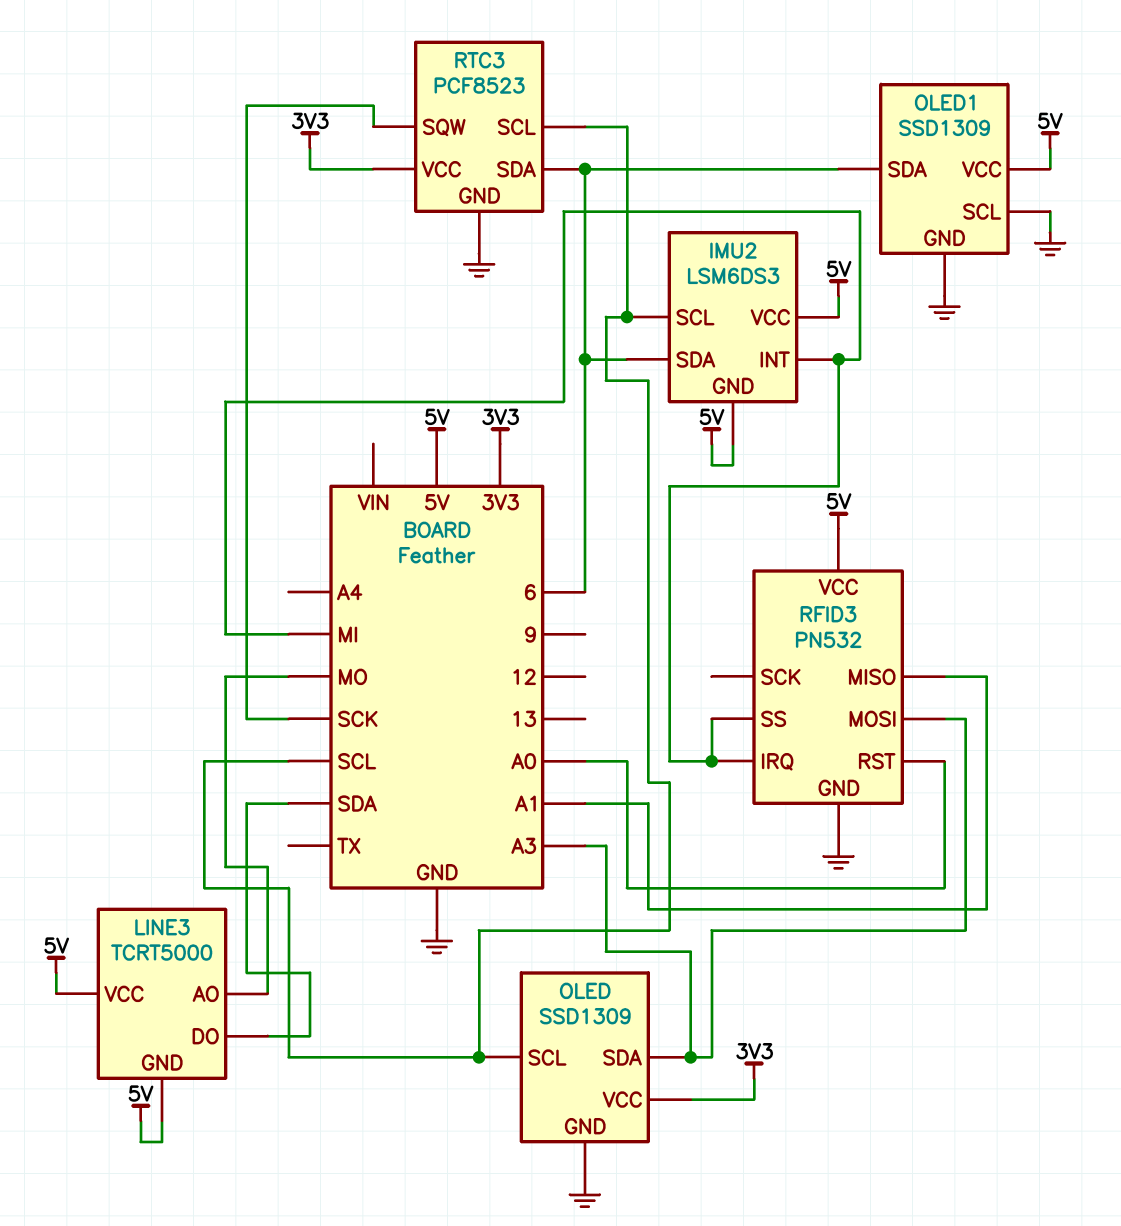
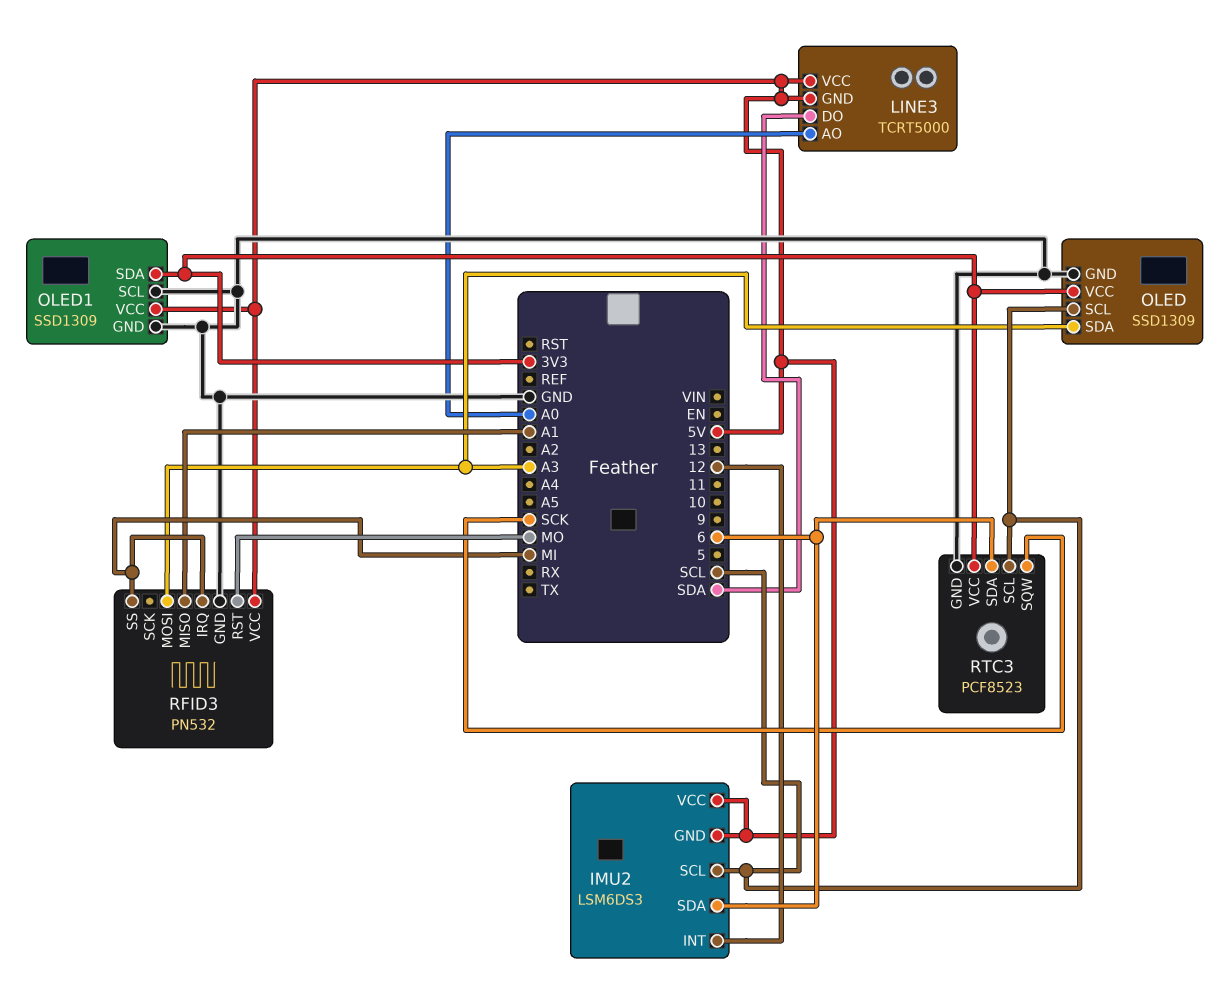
IMU2 pin INT: MI -> 12
LINE3 pin AO: MO -> A0
OLED1 pin SDA: 6 -> 3V3
RFID3 pin RST: A0 -> MO

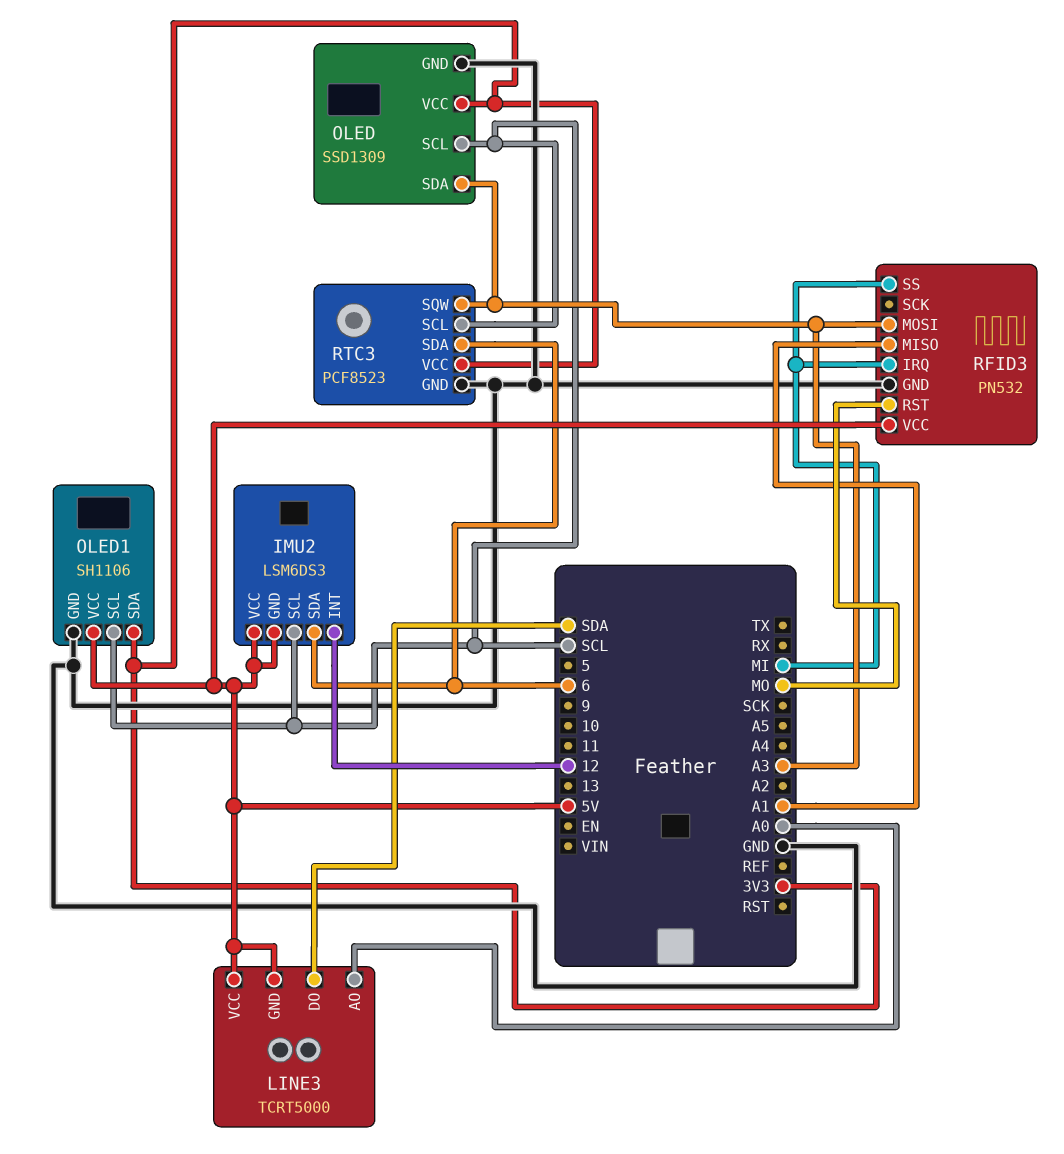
OLED1: SSD1309 -> SH1106
OLED1 pin SCL: GND -> SCL
RTC3 pin SQW: SCK -> A3

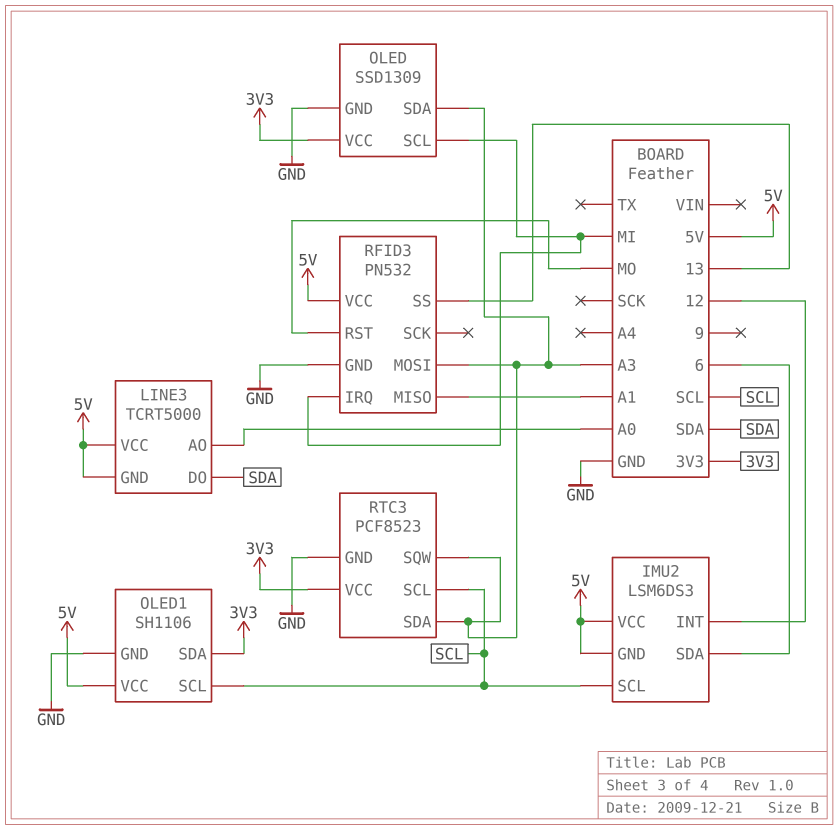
OLED pin SCL: SCL -> MI
RFID3 pin SS: MI -> 13
RTC3 pin SDA: 6 -> A3

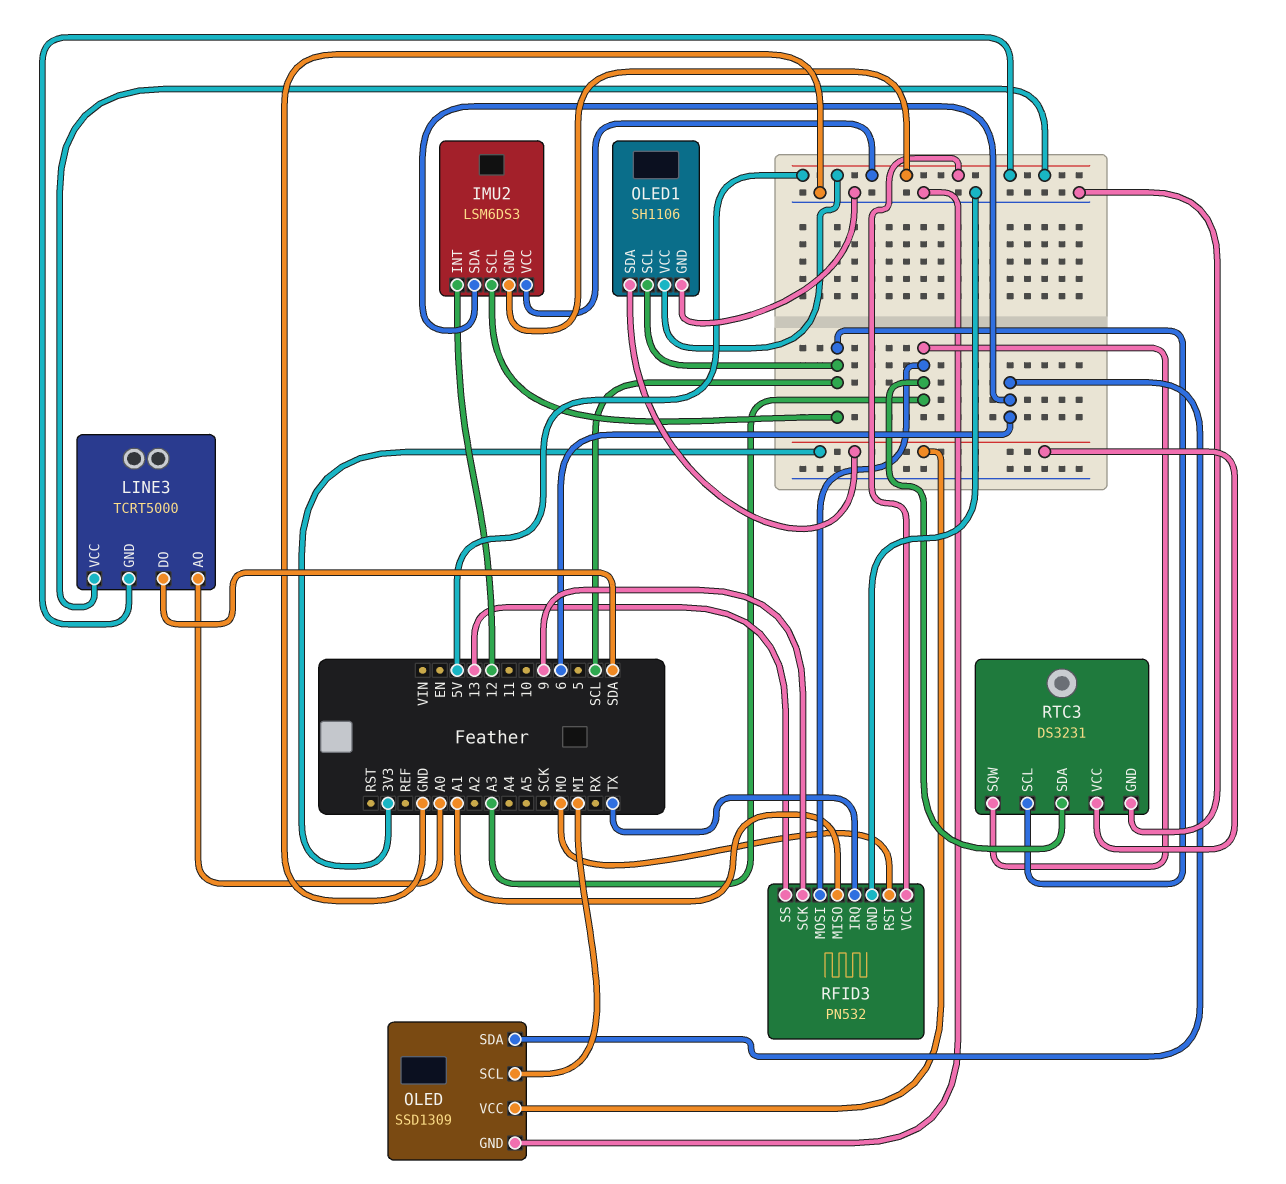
OLED pin SDA: A3 -> 6
RFID3 pin IRQ: MI -> TX
RFID3 pin SCK: none -> 9
RTC3: PCF8523 -> DS3231

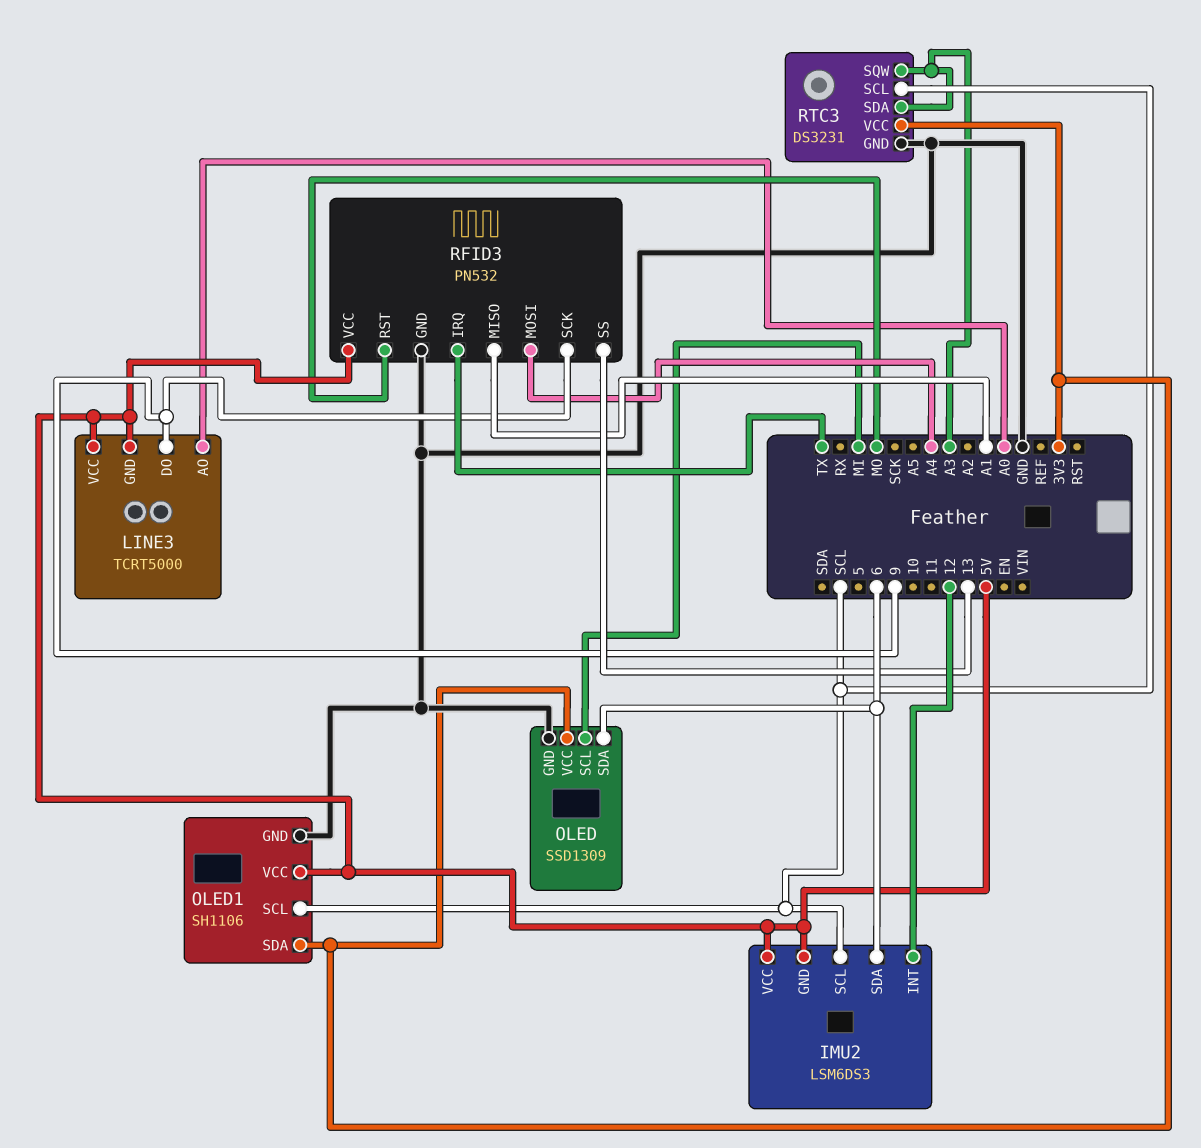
LINE3 pin DO: SDA -> 9
RFID3 pin MOSI: A3 -> A4

